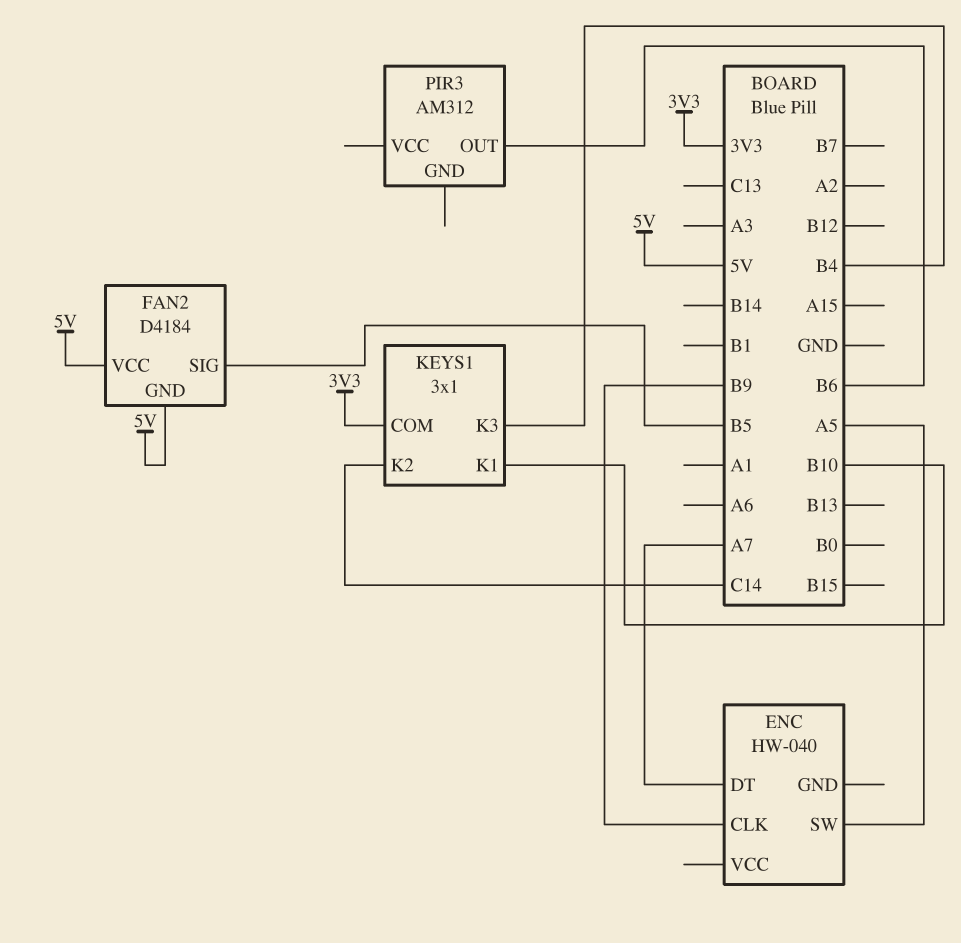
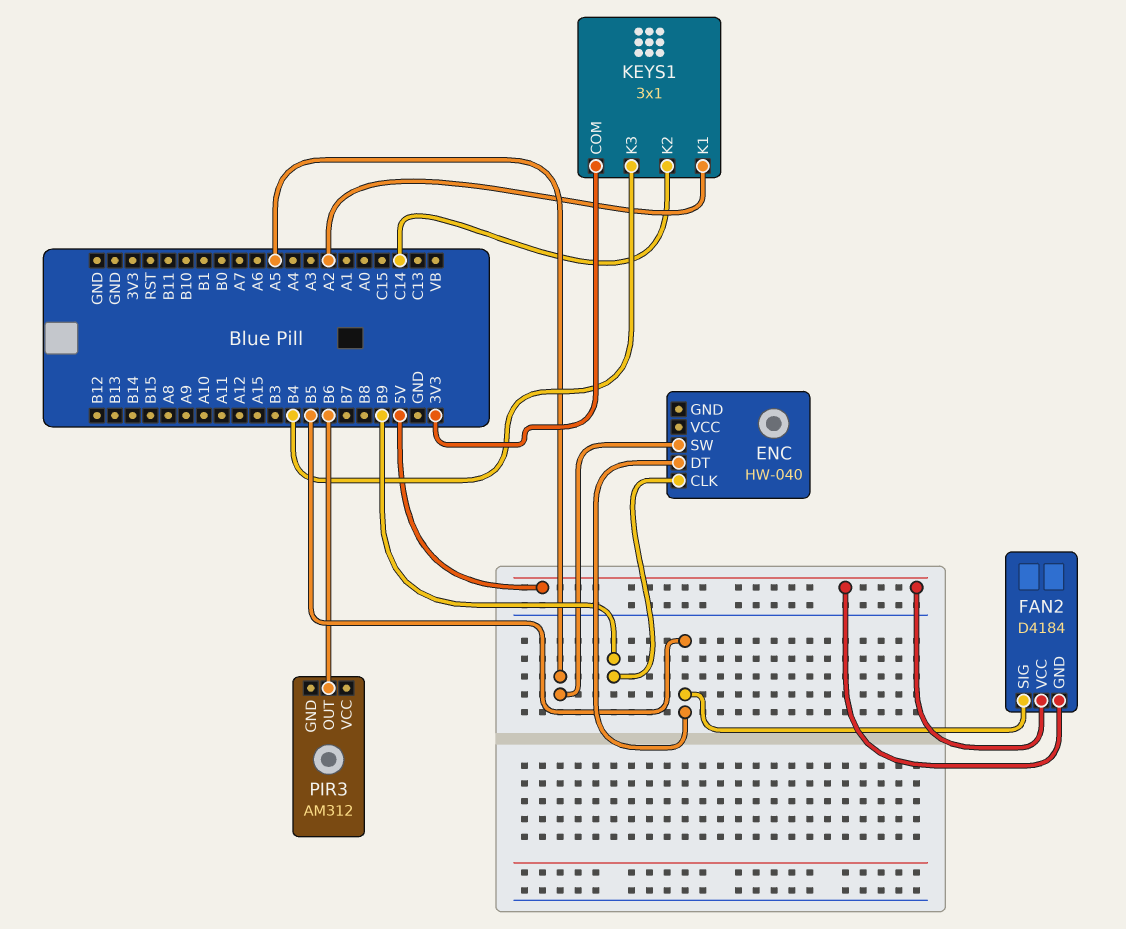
ENC pin DT: A7 -> B5
KEYS1 pin K1: B10 -> A2

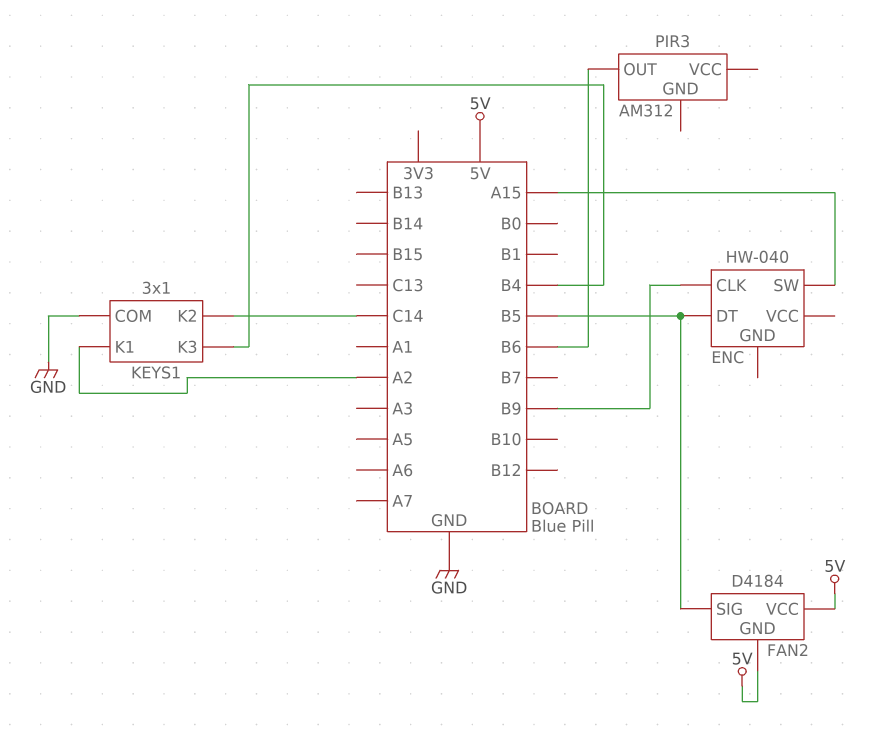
ENC pin SW: A5 -> A15
KEYS1 pin COM: 3V3 -> GND

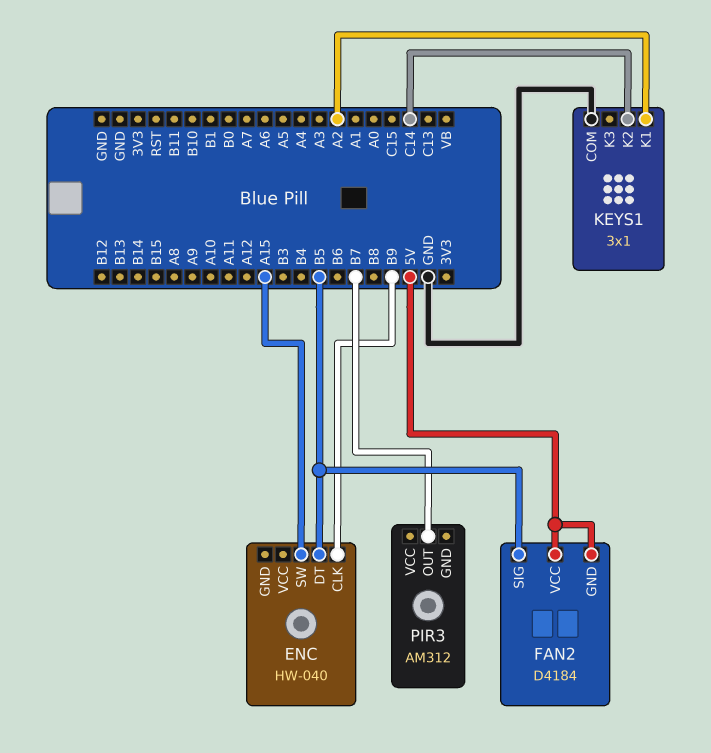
KEYS1 pin K3: B4 -> none
PIR3 pin OUT: B6 -> B7

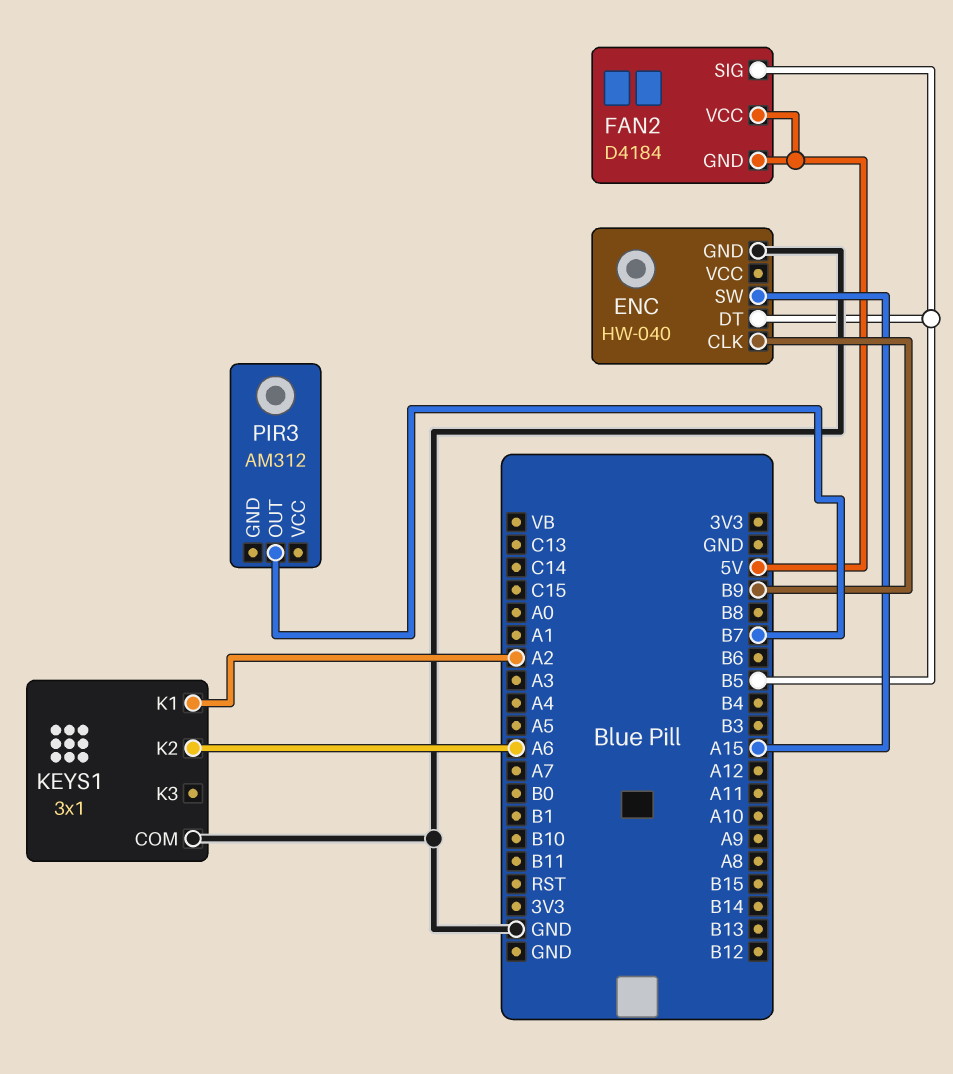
ENC pin GND: none -> GND
KEYS1 pin K2: C14 -> A6

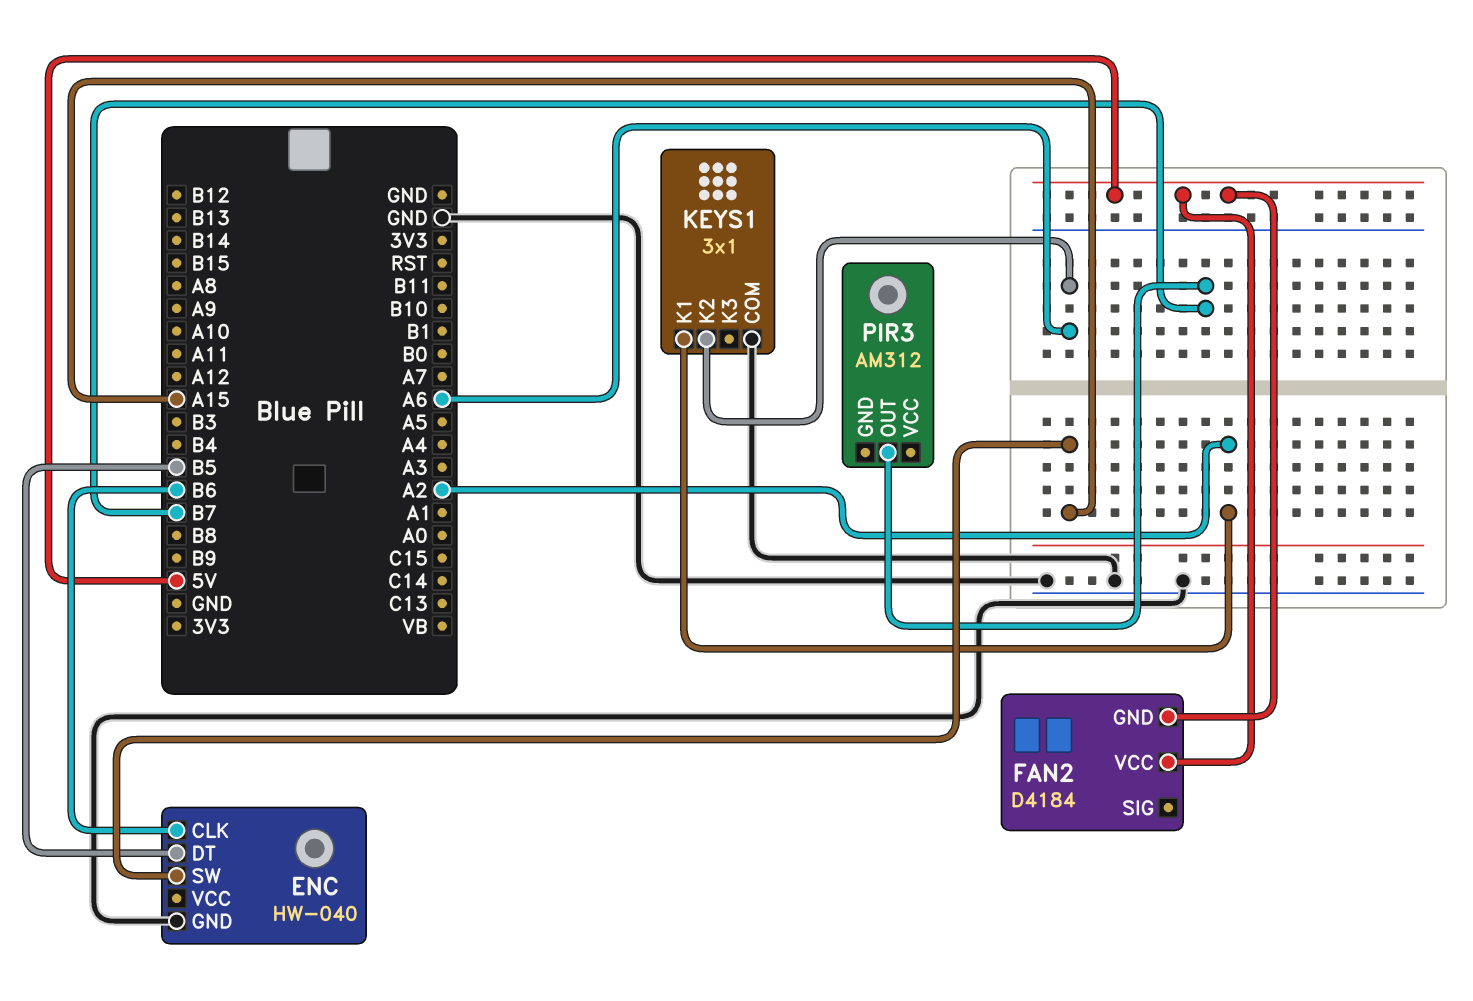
ENC pin CLK: B9 -> B6
FAN2 pin SIG: B5 -> none

